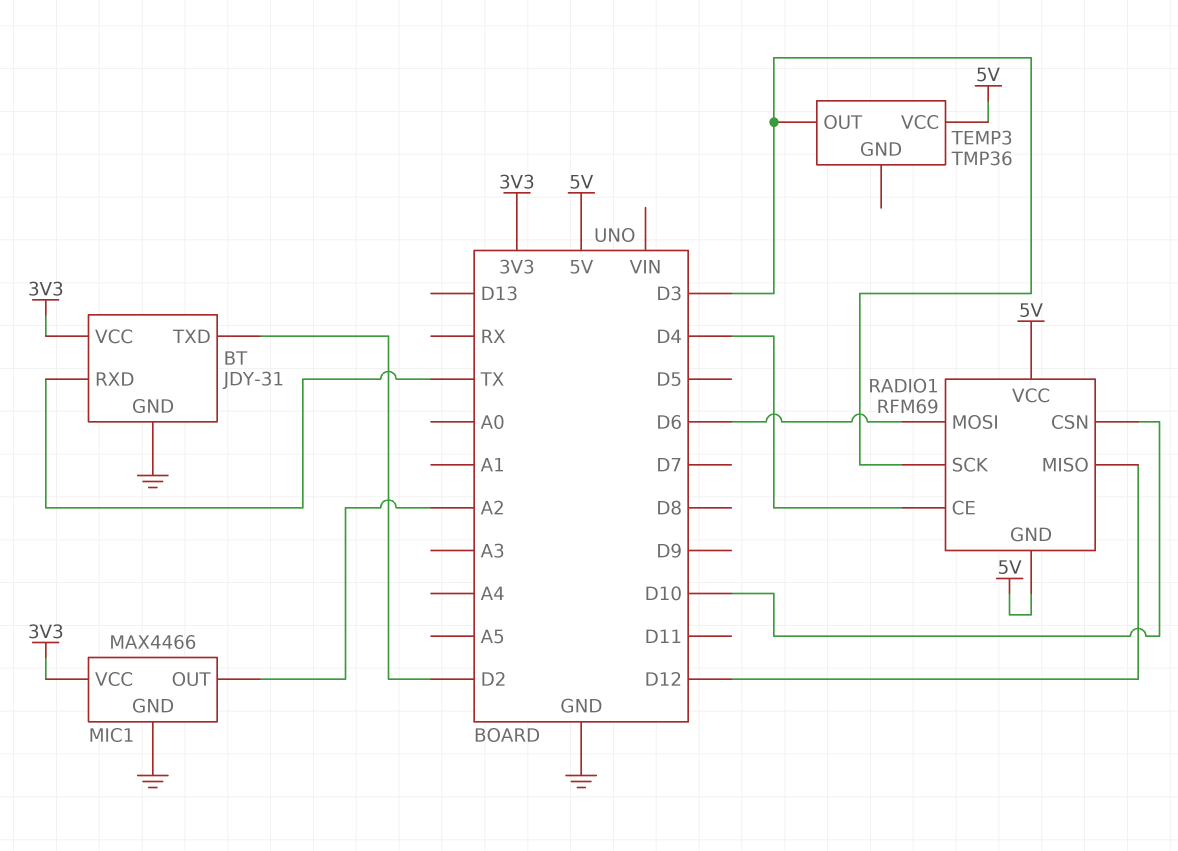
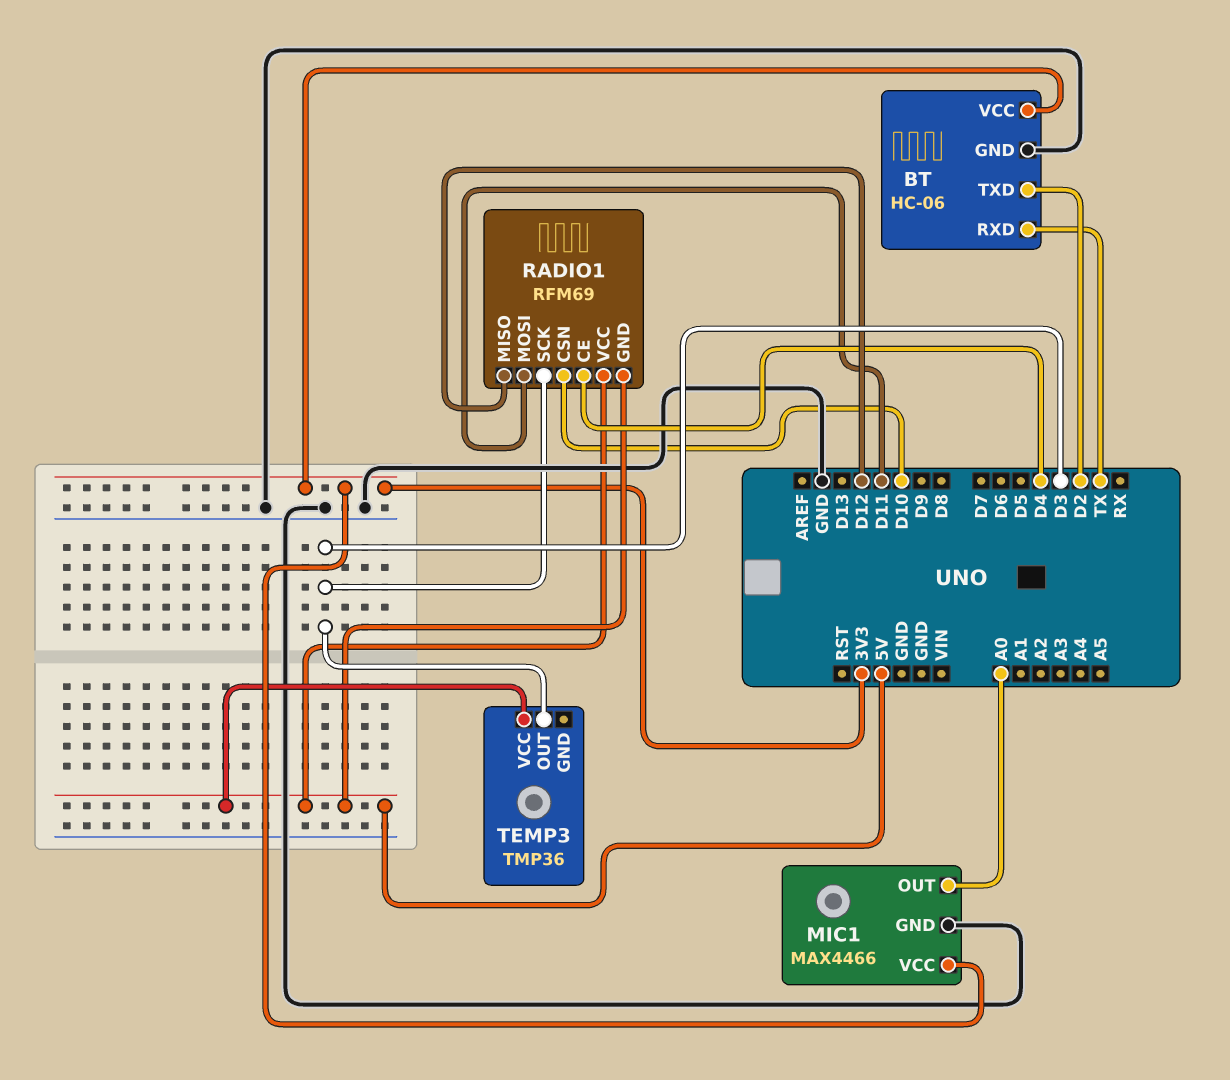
BT: JDY-31 -> HC-06
MIC1 pin OUT: A2 -> A0
RADIO1 pin MOSI: D6 -> D11

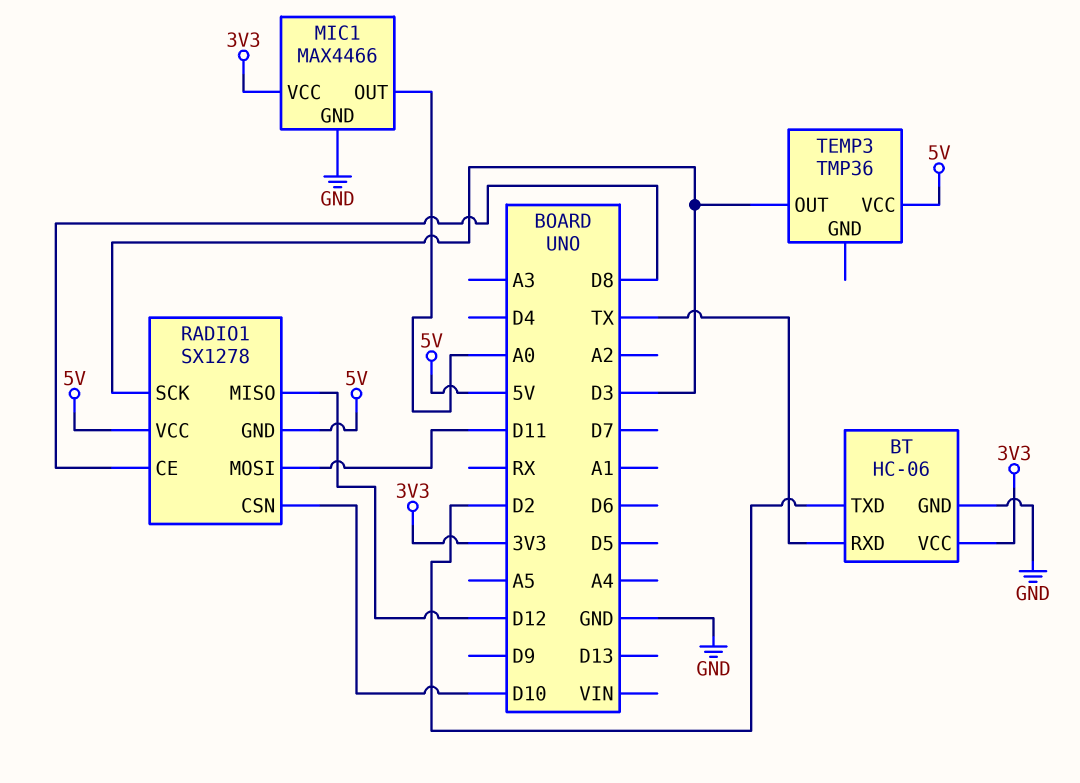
RADIO1: RFM69 -> SX1278
RADIO1 pin CE: D4 -> D8

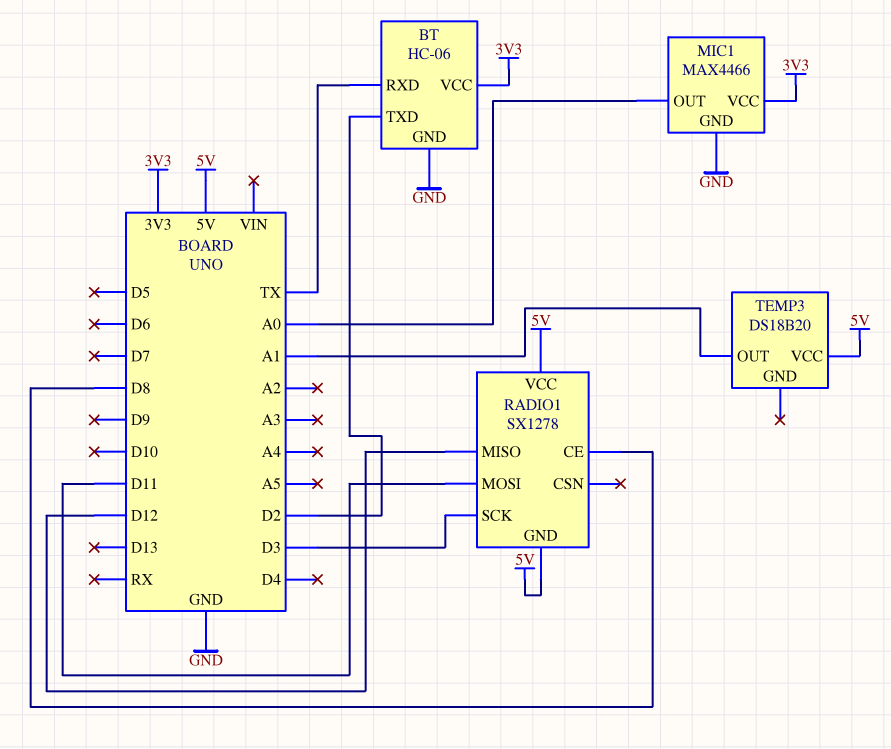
RADIO1 pin CSN: D10 -> none
TEMP3: TMP36 -> DS18B20
TEMP3 pin OUT: D3 -> A1

